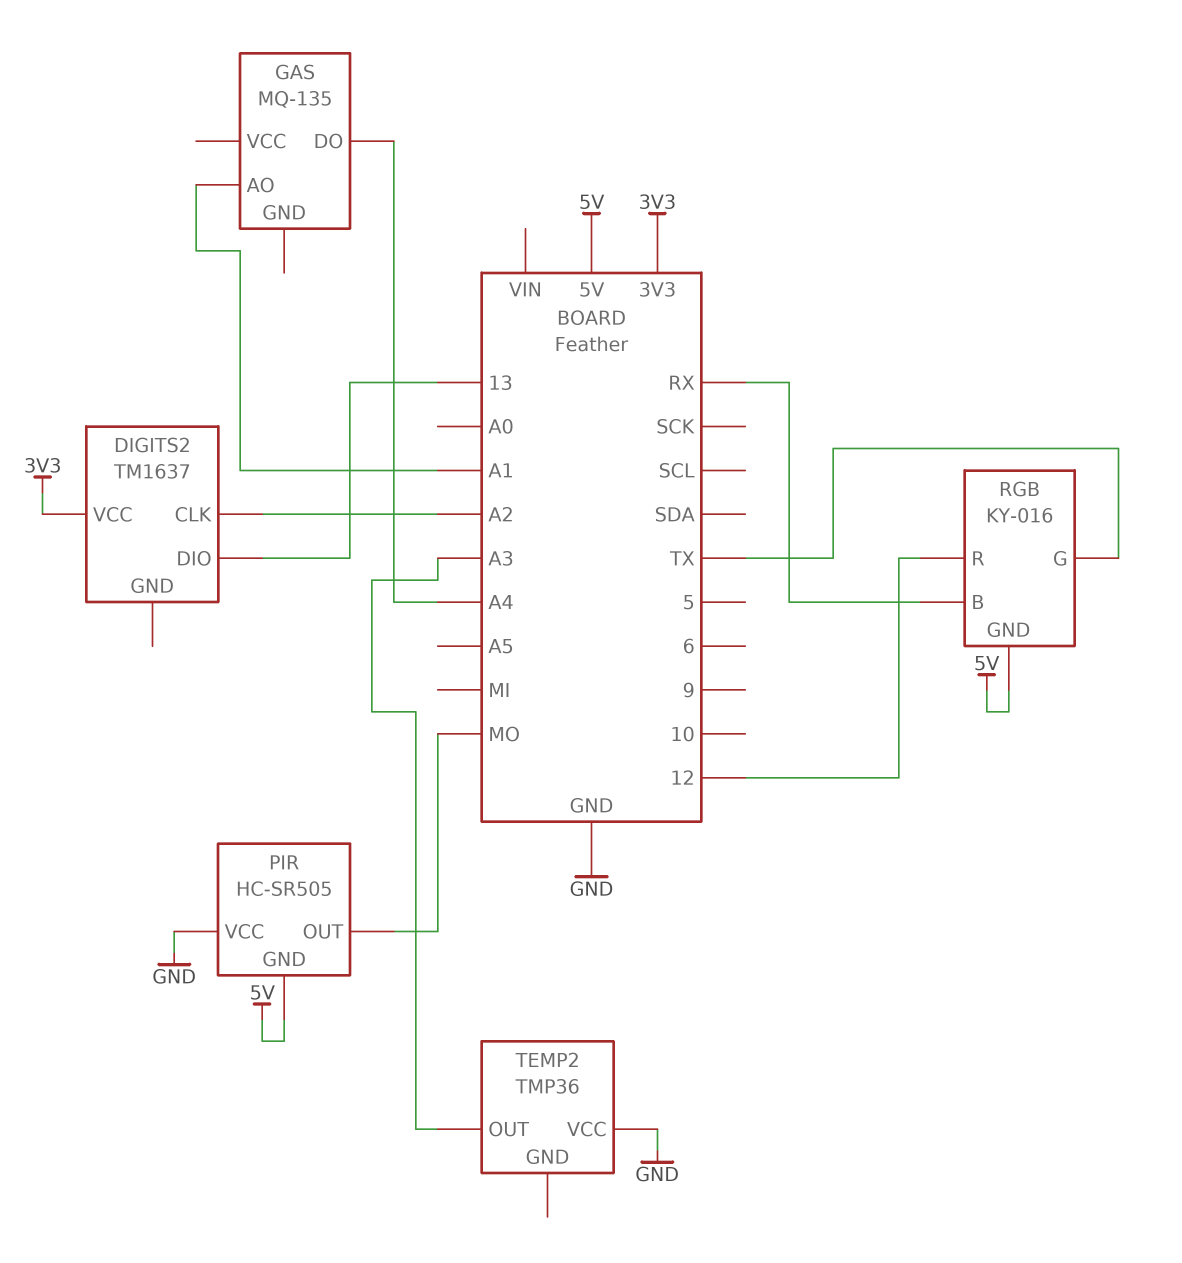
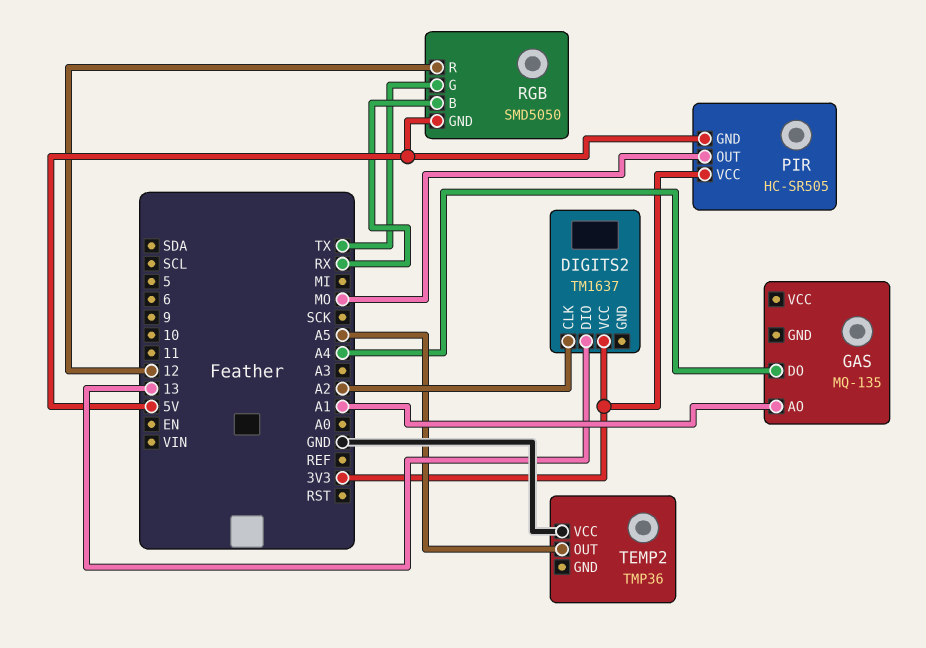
PIR pin VCC: GND -> 3V3
RGB: KY-016 -> SMD5050
TEMP2 pin OUT: A3 -> A5

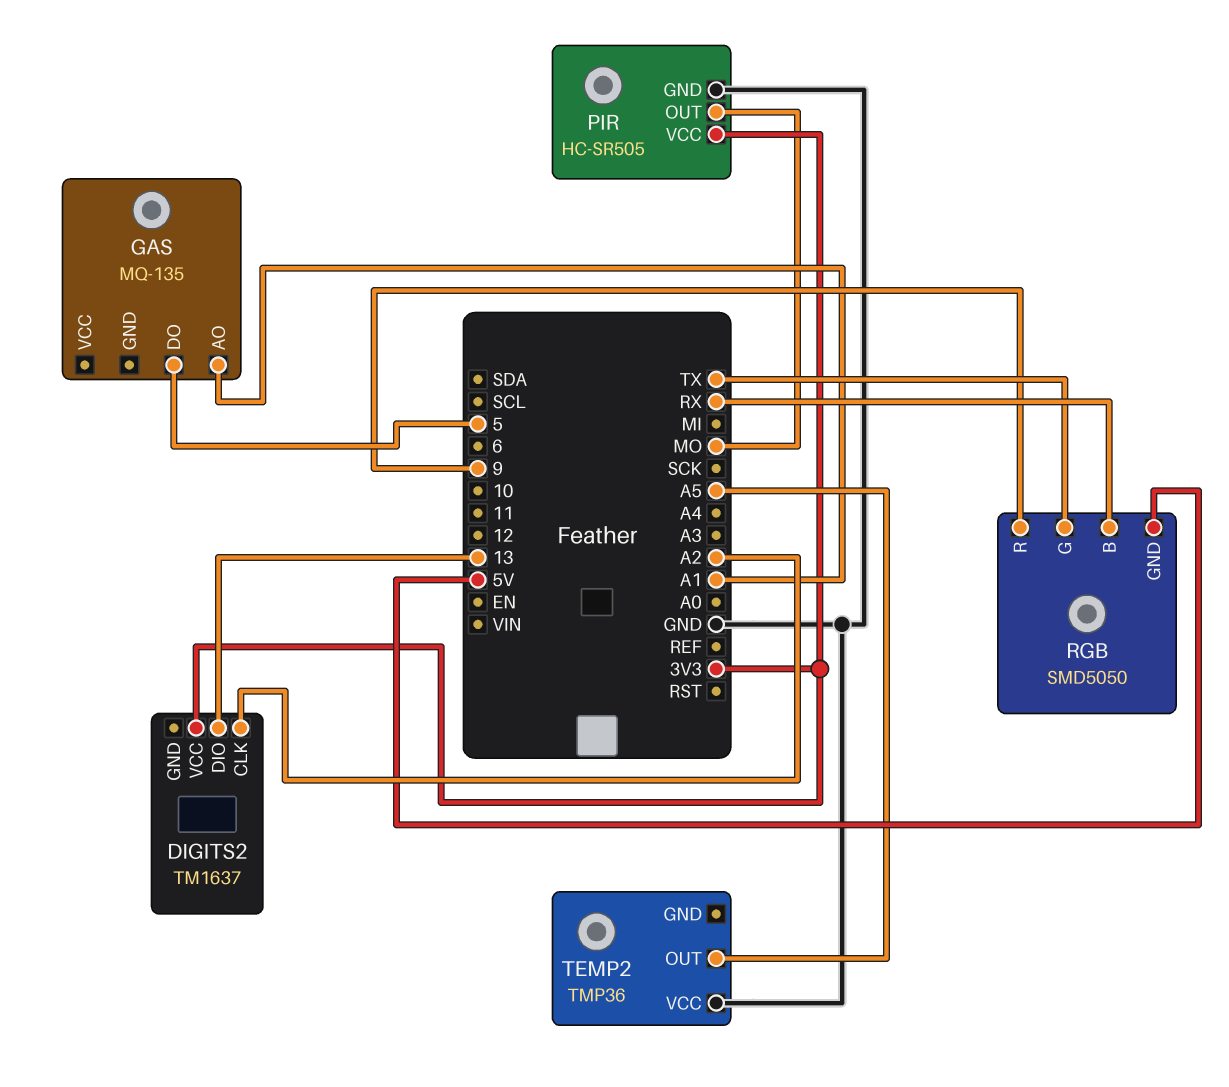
GAS pin DO: A4 -> 5
PIR pin GND: 5V -> GND
RGB pin R: 12 -> 9

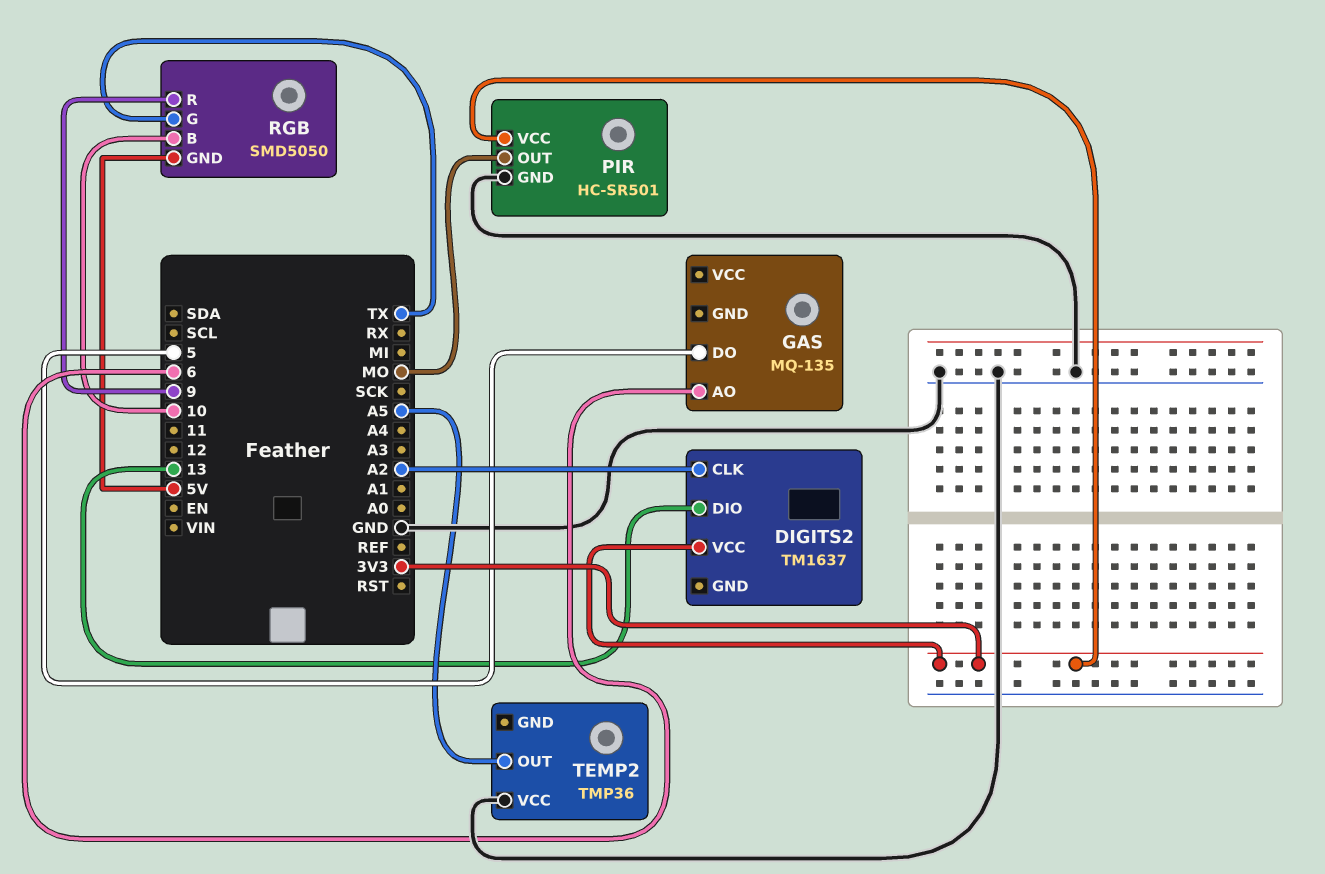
GAS pin AO: A1 -> 6
PIR: HC-SR505 -> HC-SR501
RGB pin B: RX -> 10

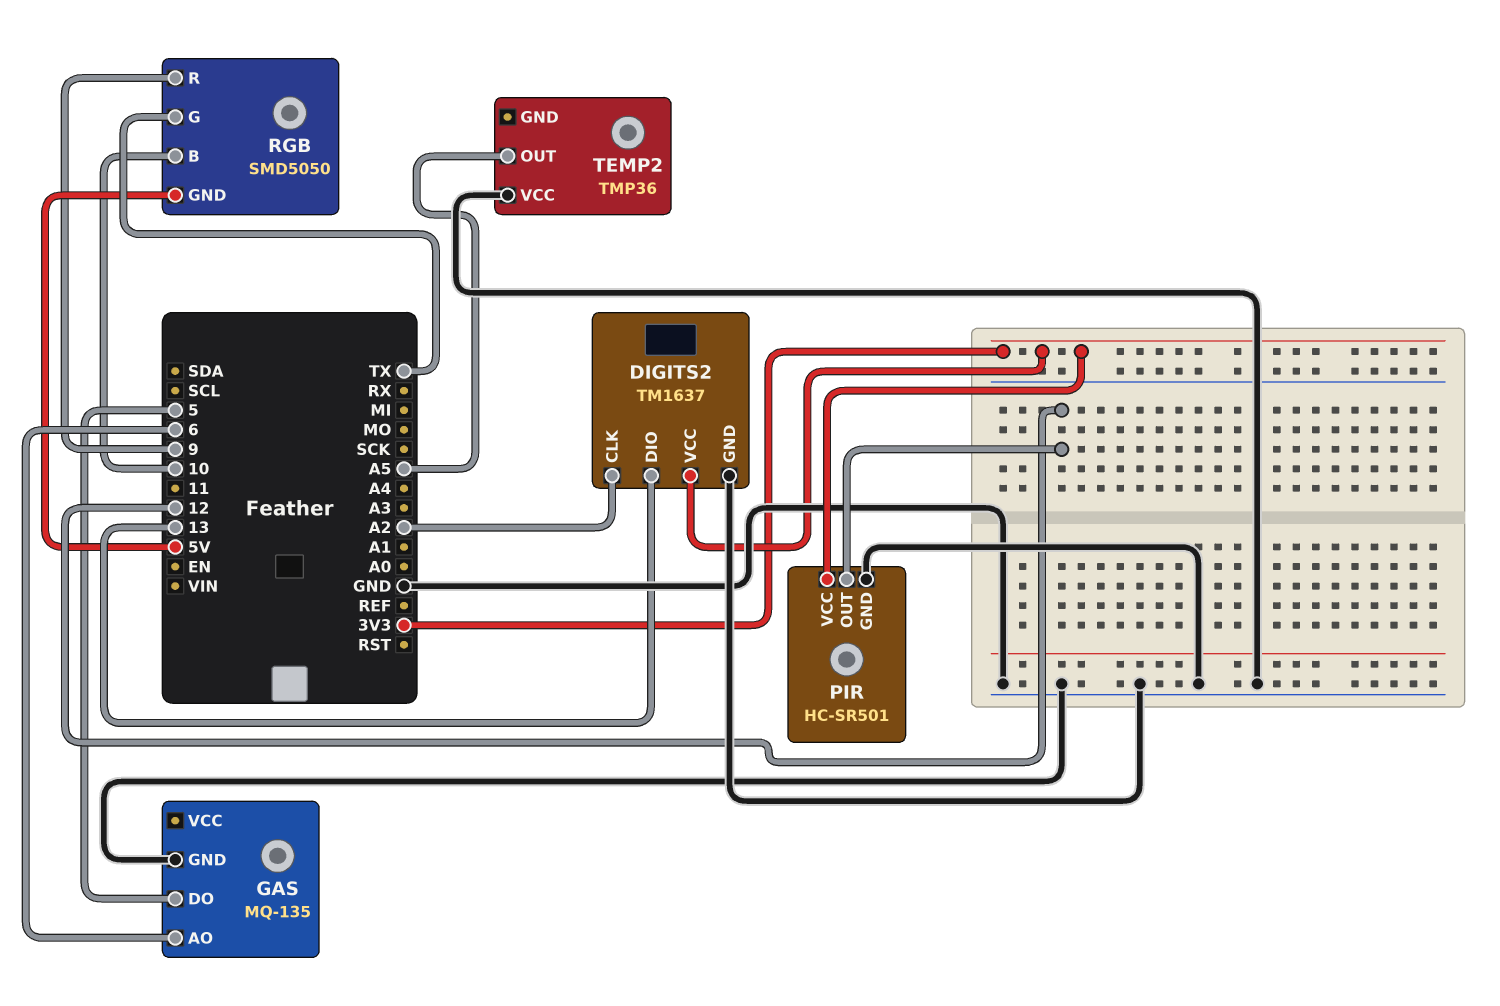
DIGITS2 pin GND: none -> GND
GAS pin GND: none -> GND
PIR pin OUT: MO -> 12

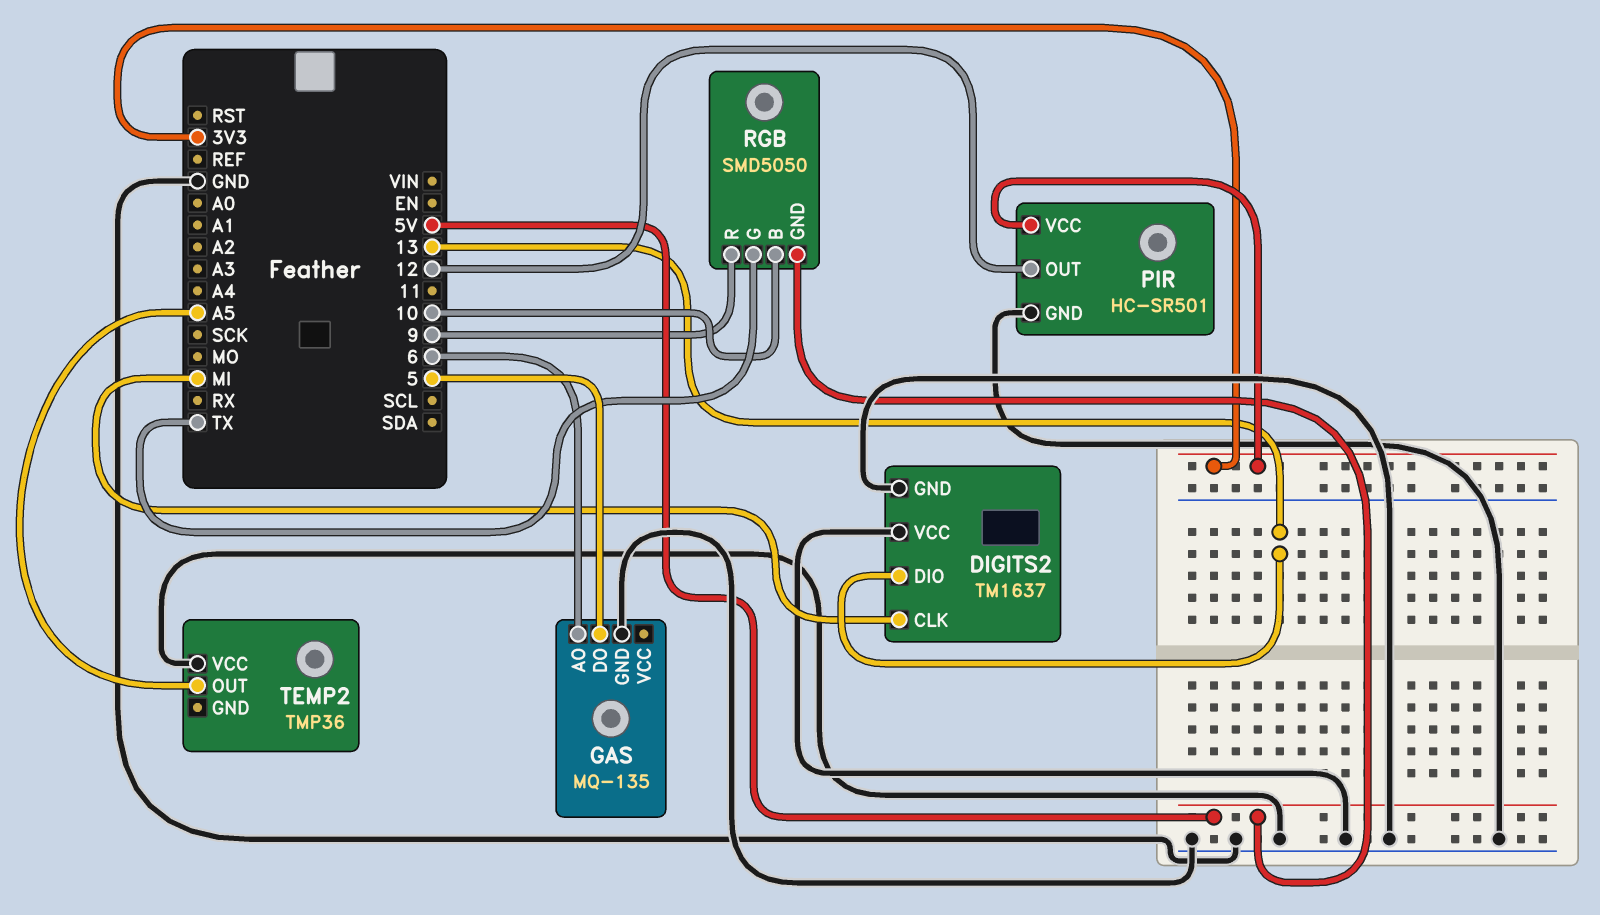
DIGITS2 pin CLK: A2 -> MI
DIGITS2 pin VCC: 3V3 -> GND

